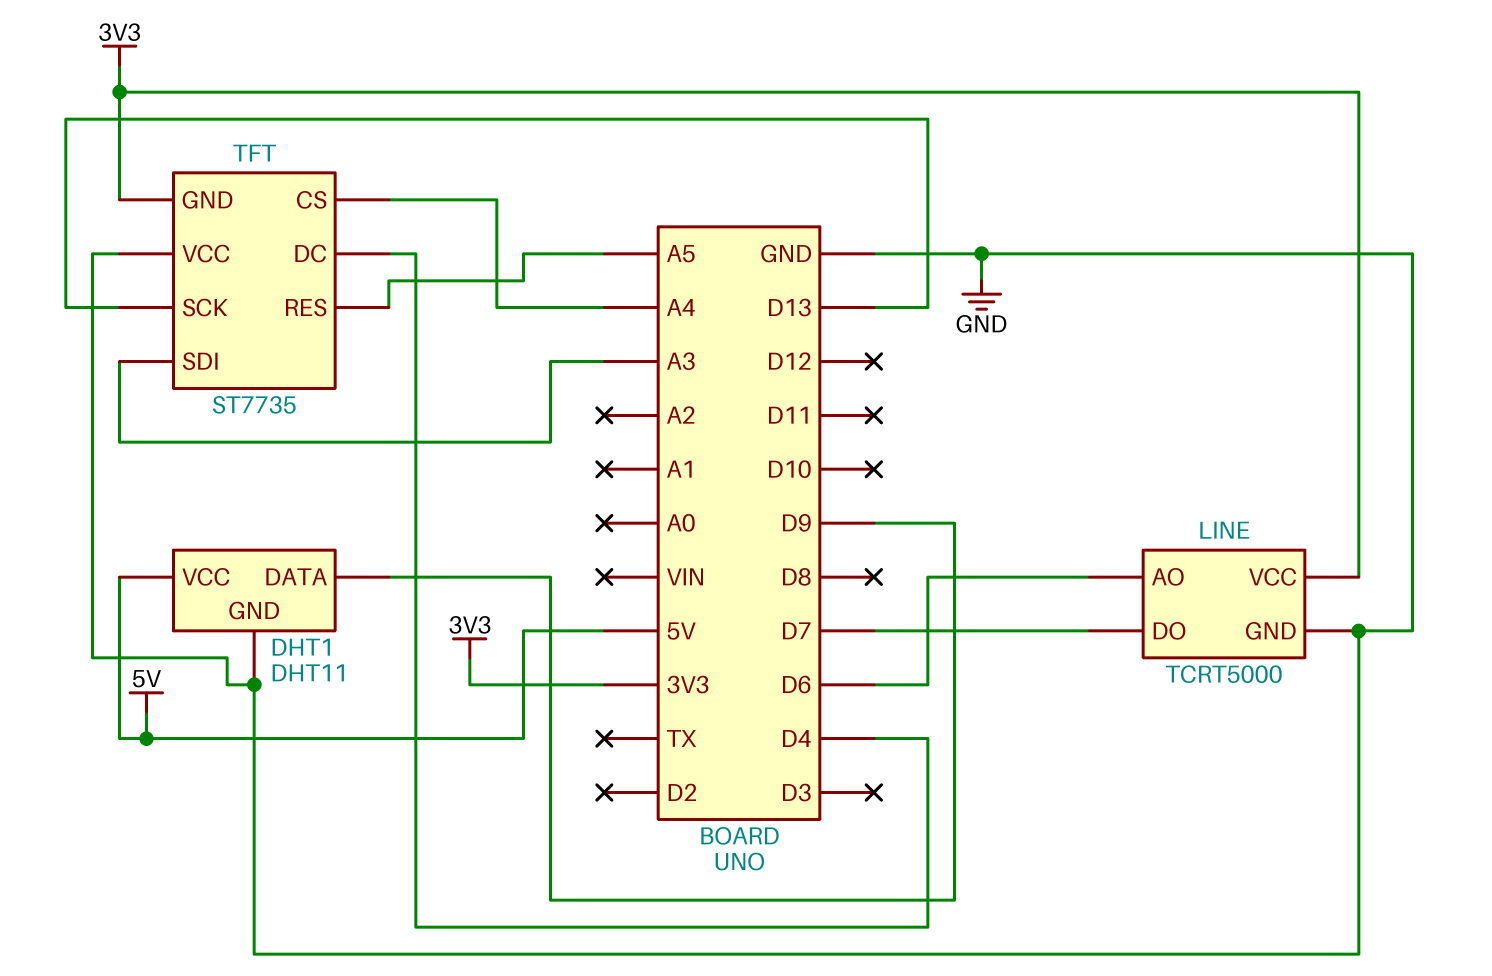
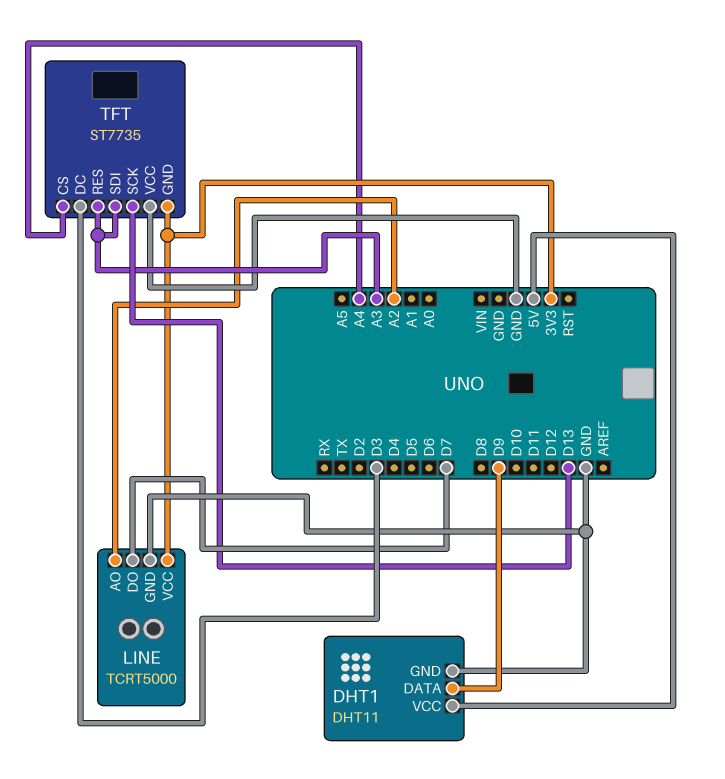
LINE pin AO: D6 -> A2
TFT pin DC: D4 -> D3
TFT pin RES: A5 -> A3

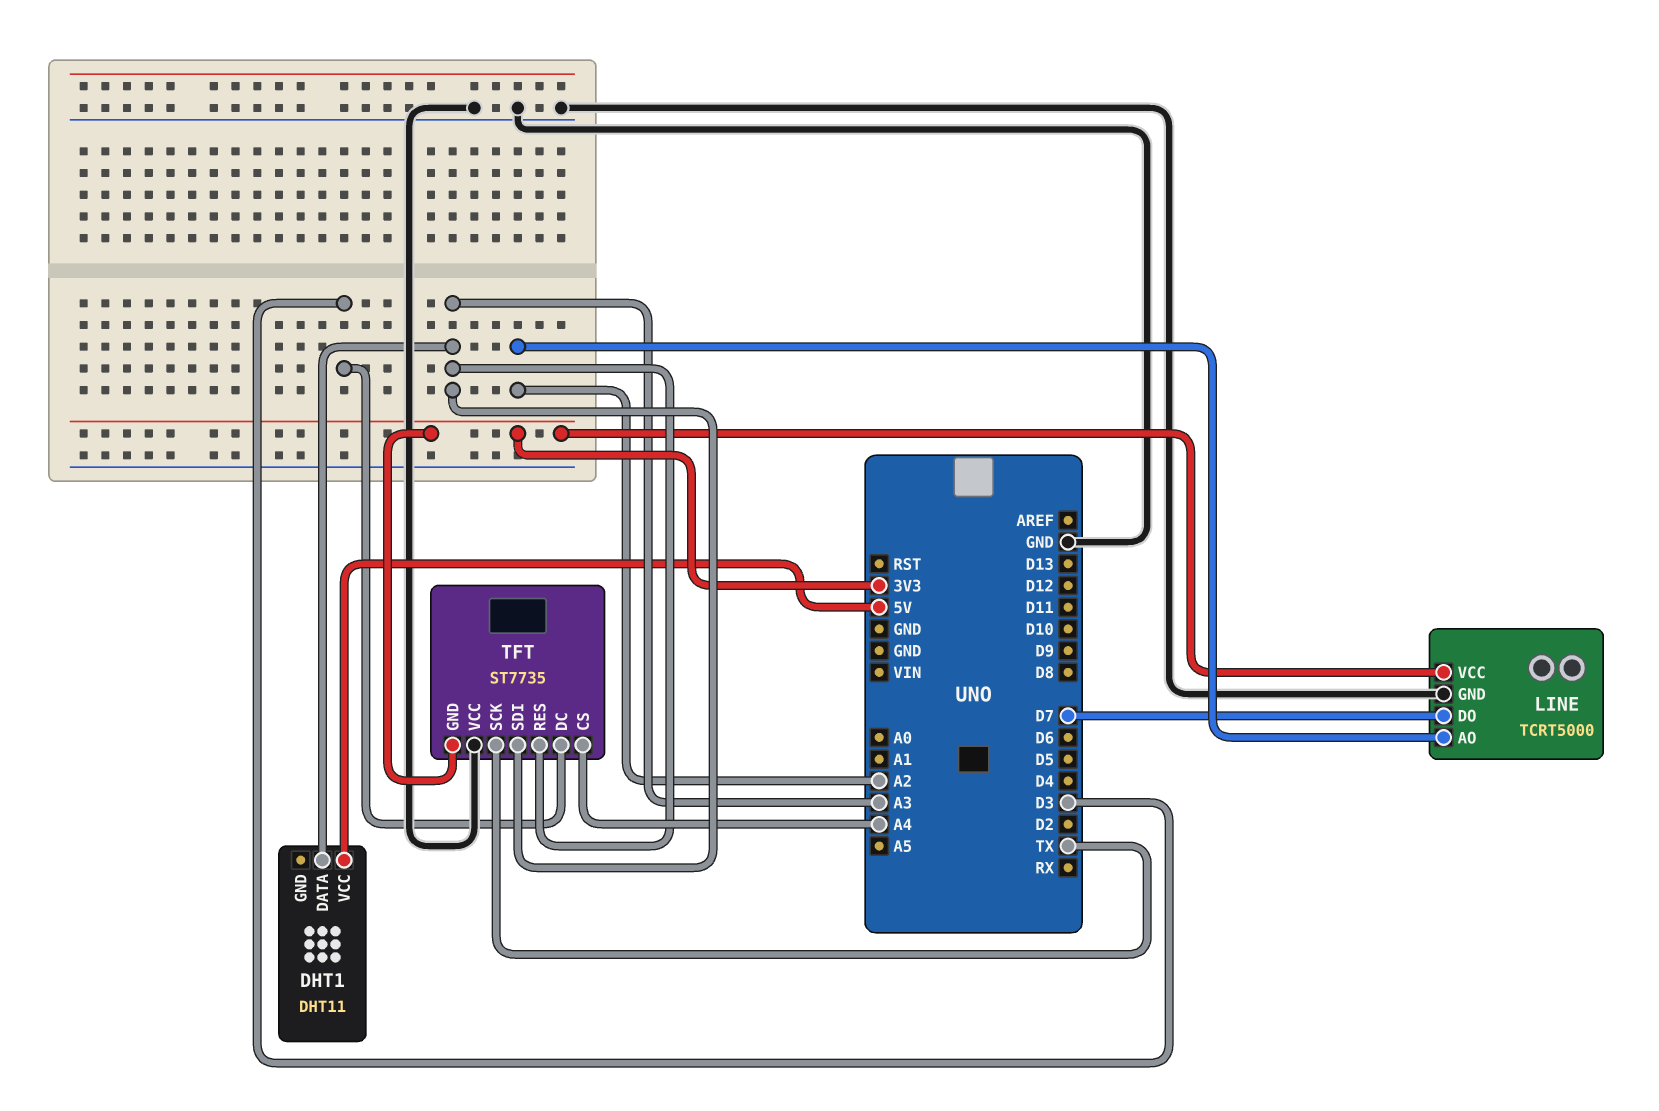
DHT1 pin DATA: D9 -> A3
DHT1 pin GND: GND -> none
TFT pin SCK: D13 -> TX

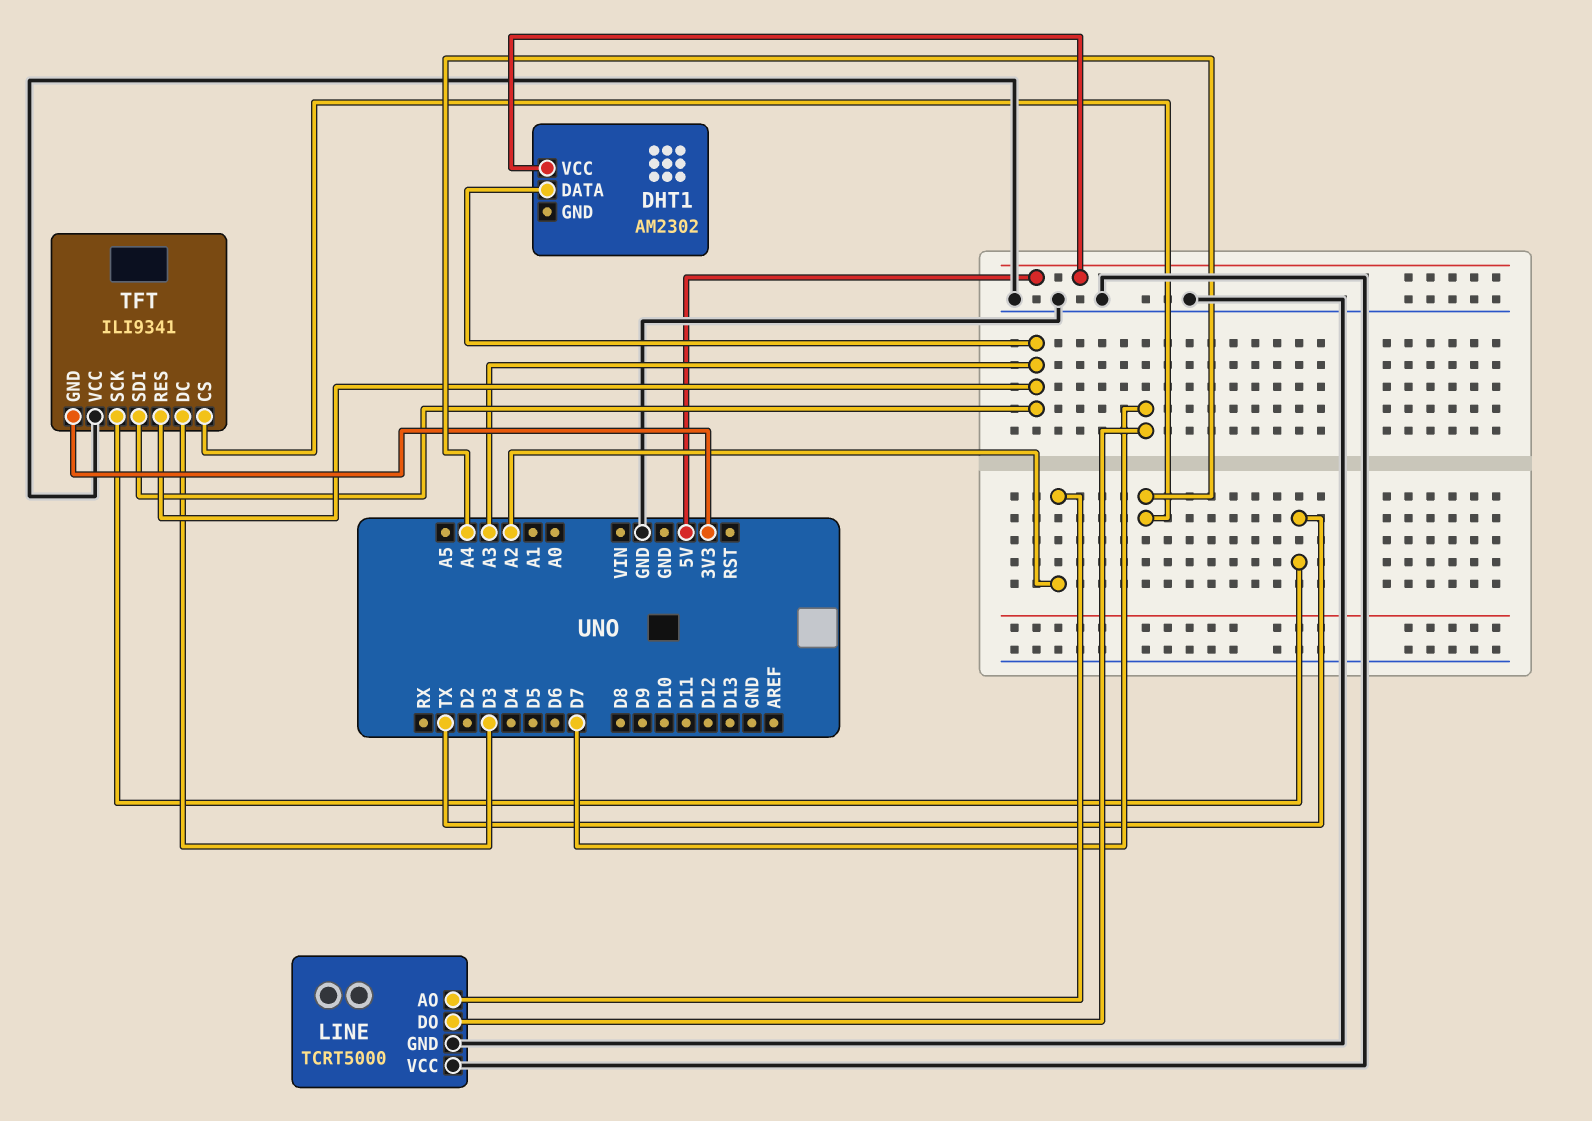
DHT1: DHT11 -> AM2302
LINE pin VCC: 3V3 -> GND
TFT: ST7735 -> ILI9341

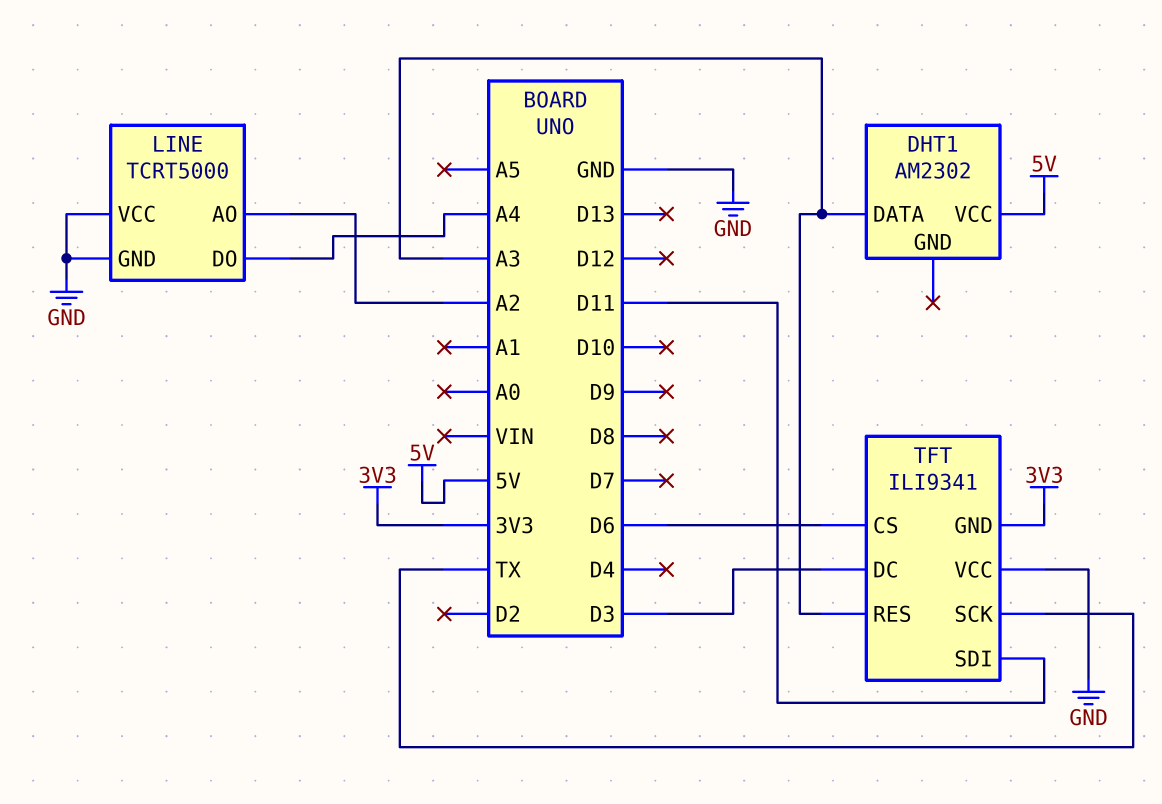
LINE pin DO: D7 -> A4
TFT pin CS: A4 -> D6
TFT pin SDI: A3 -> D11

